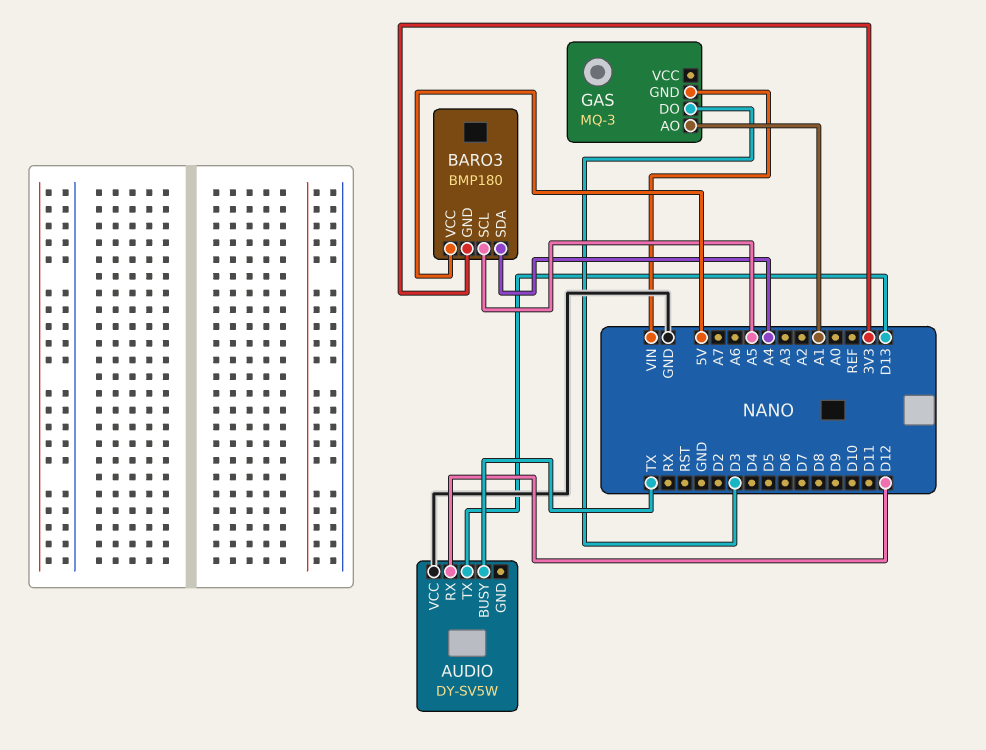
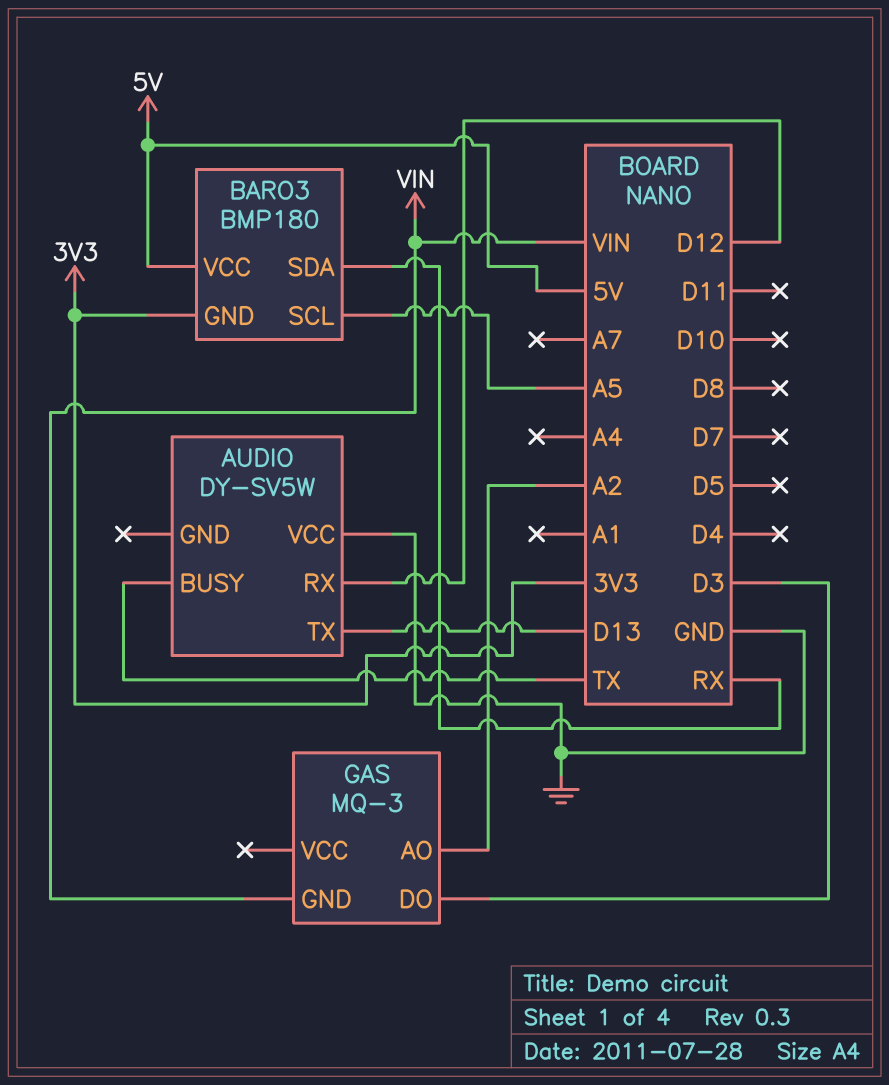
BARO3 pin SDA: A4 -> RX
GAS pin AO: A1 -> A2

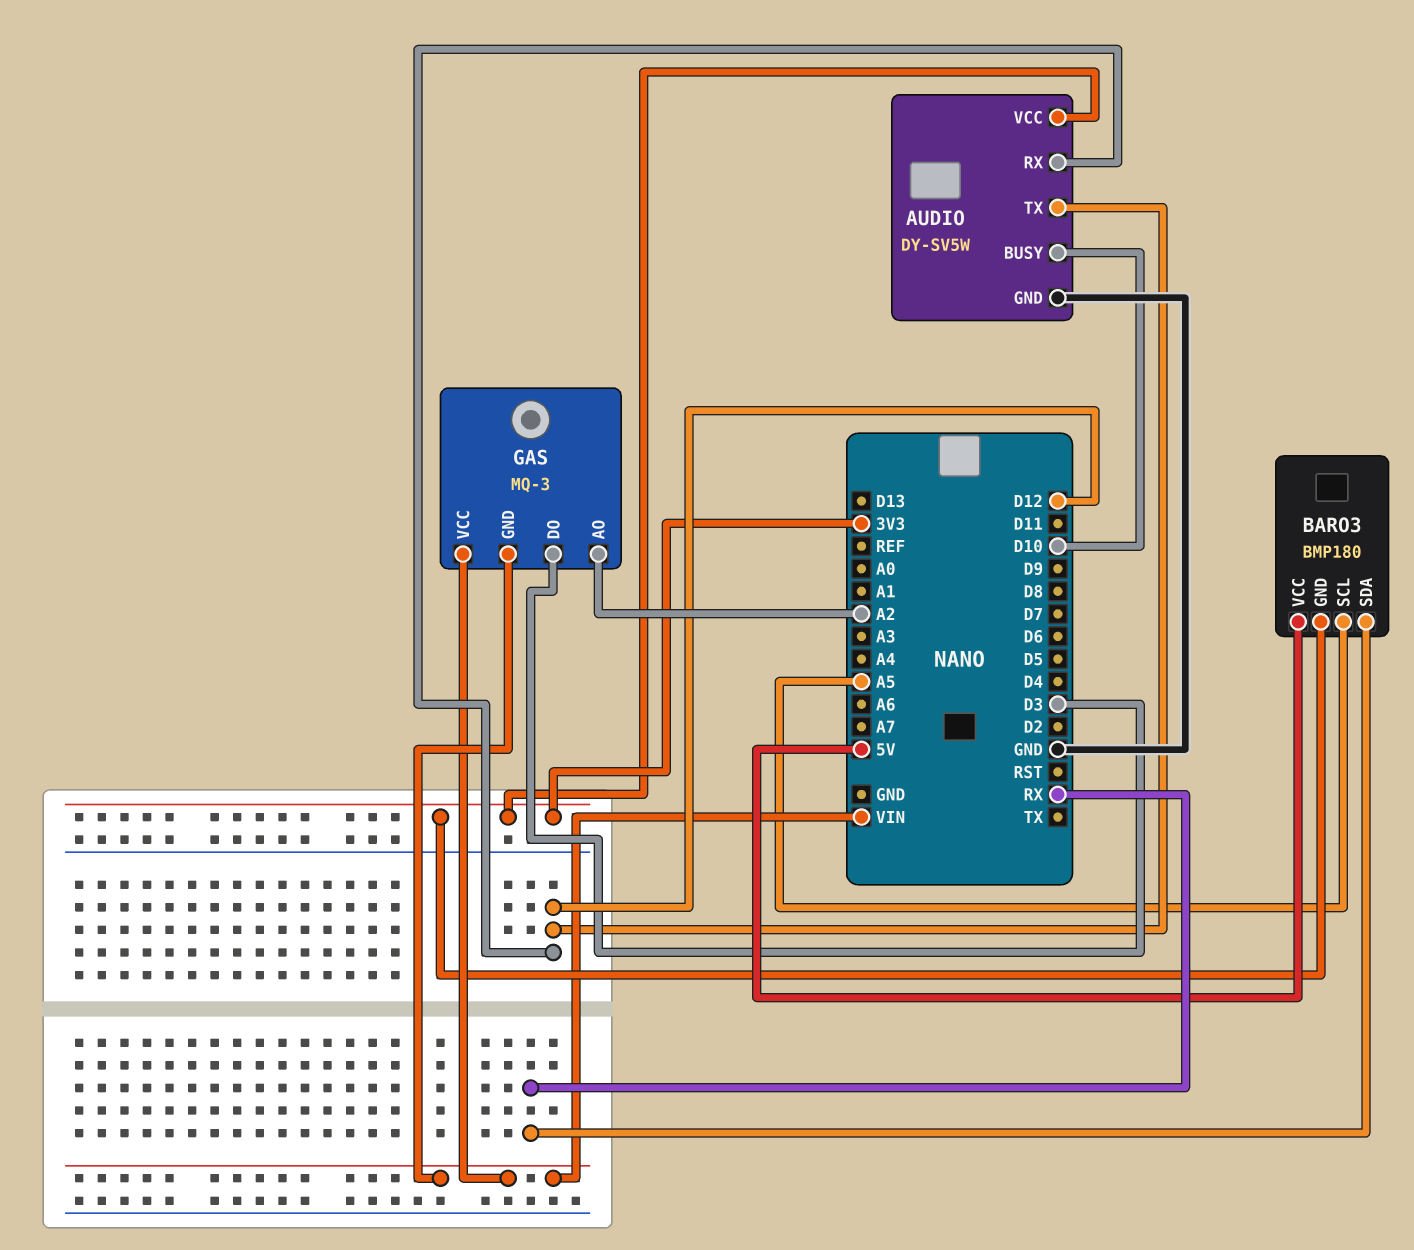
AUDIO pin BUSY: TX -> D10
AUDIO pin GND: none -> GND
AUDIO pin TX: D13 -> D12
AUDIO pin VCC: GND -> 3V3
GAS pin VCC: none -> VIN

